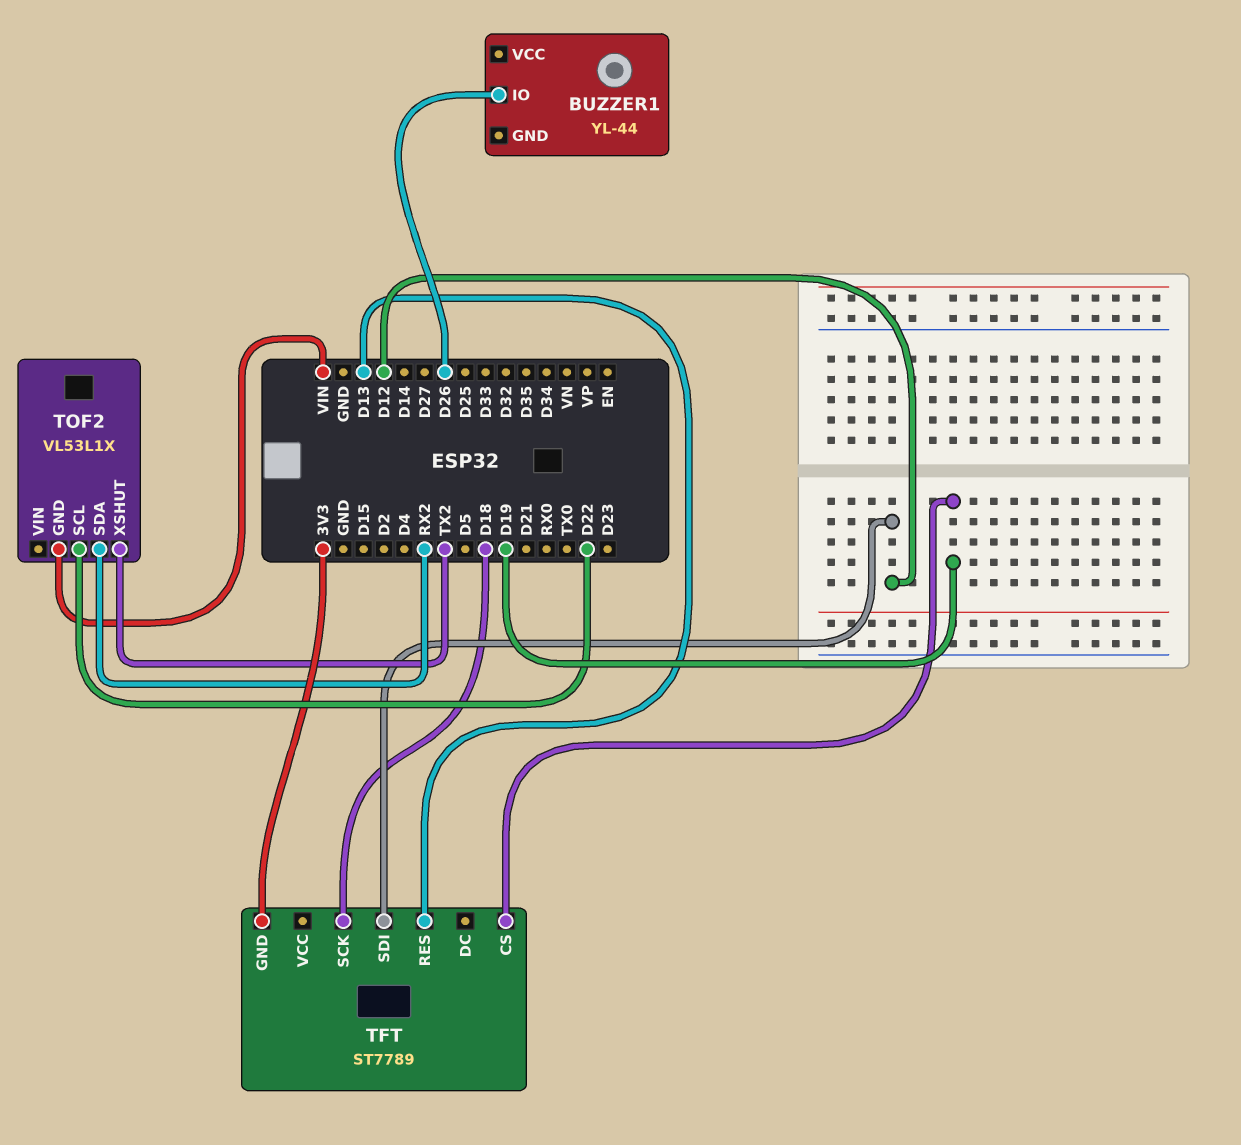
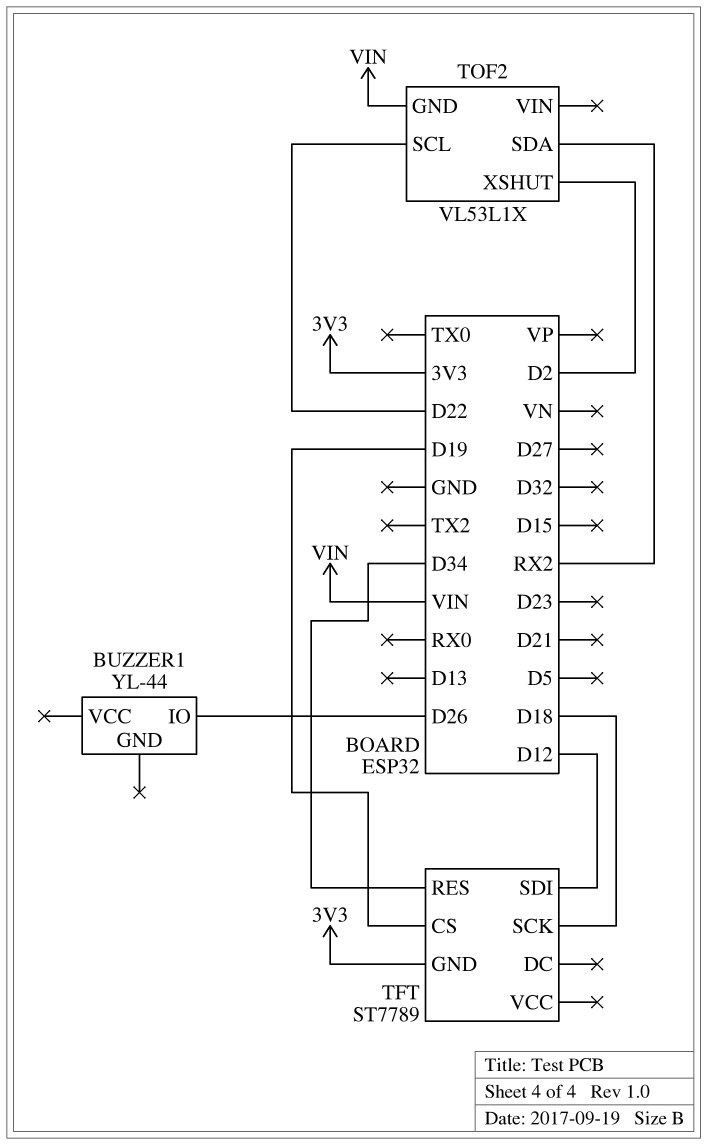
TFT pin RES: D13 -> D34
TOF2 pin XSHUT: TX2 -> D2

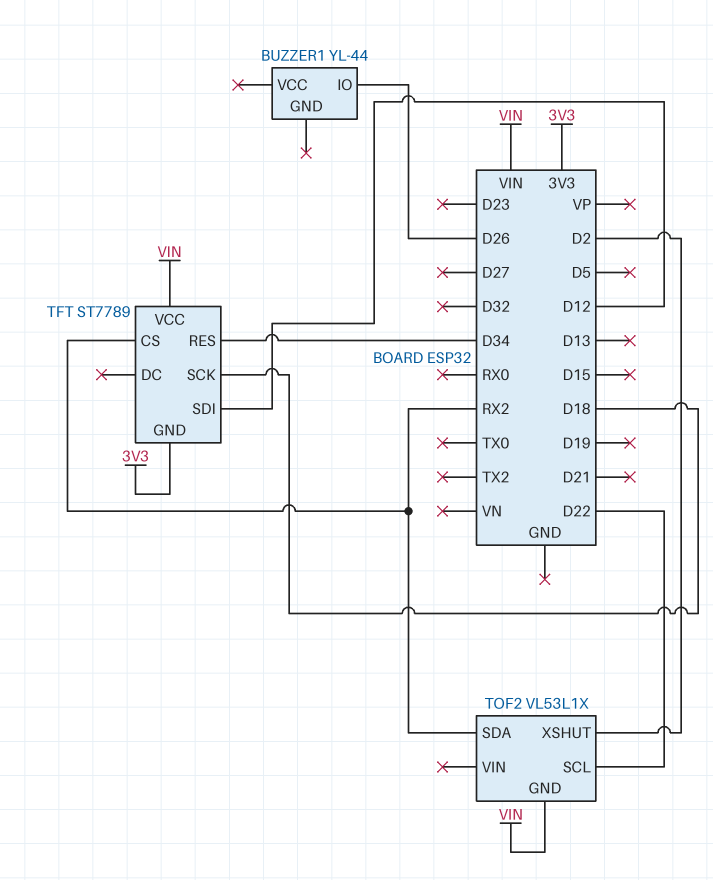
TFT pin CS: D19 -> RX2
TFT pin VCC: none -> VIN

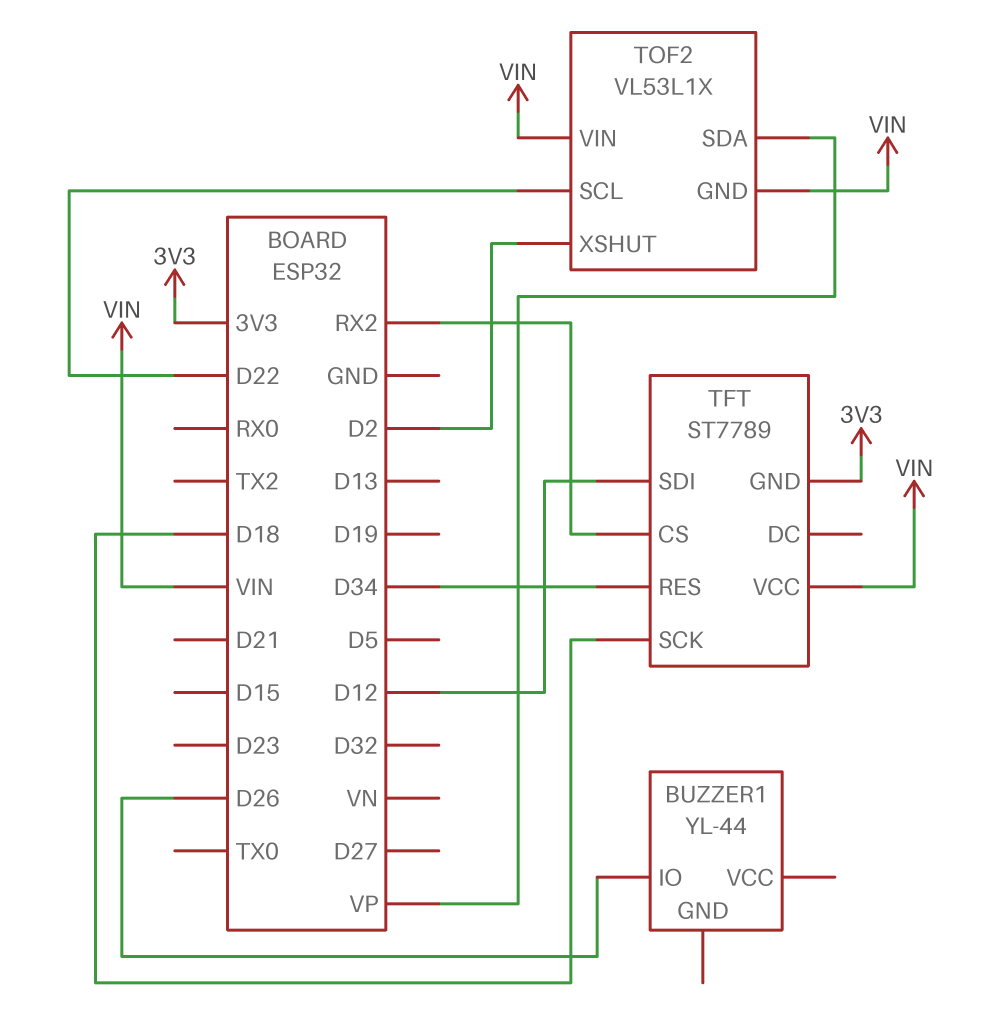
TOF2 pin SDA: RX2 -> VP
TOF2 pin VIN: none -> VIN

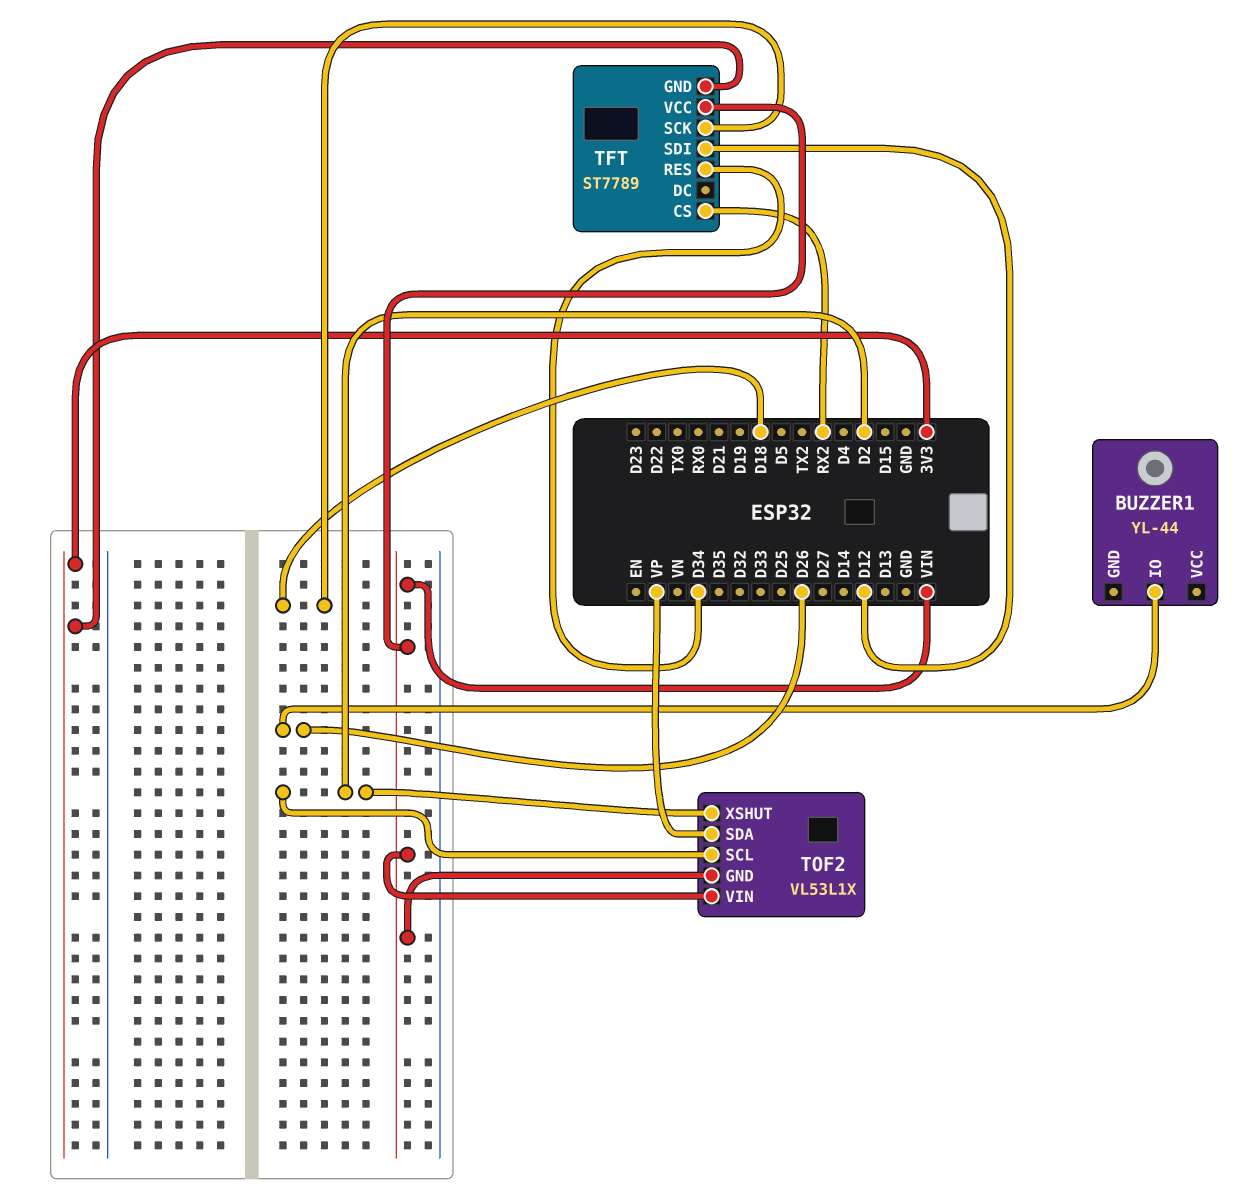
TOF2 pin SCL: D22 -> D2

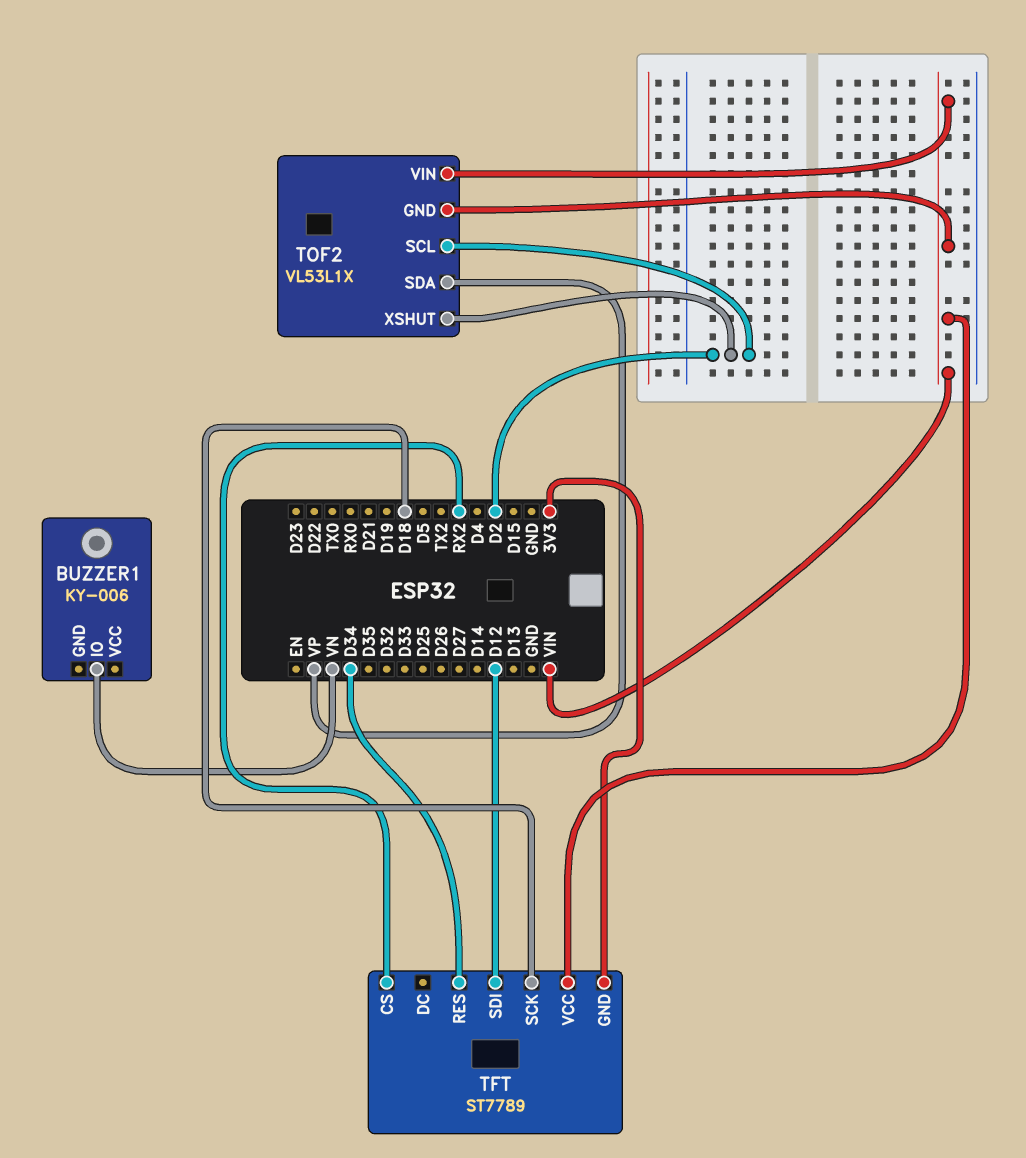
BUZZER1: YL-44 -> KY-006
BUZZER1 pin IO: D26 -> VN

